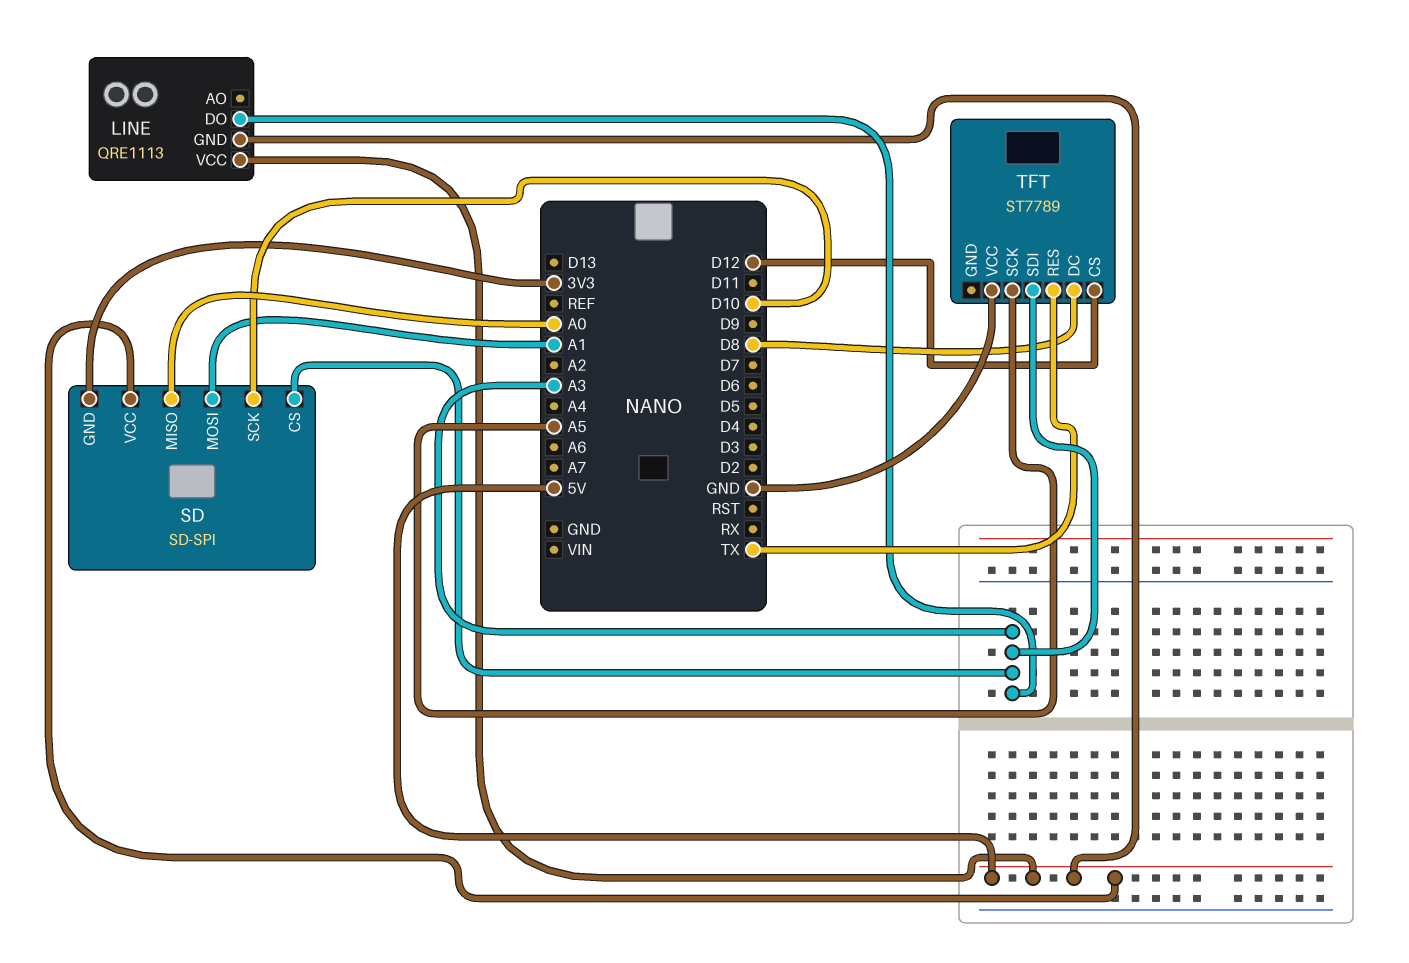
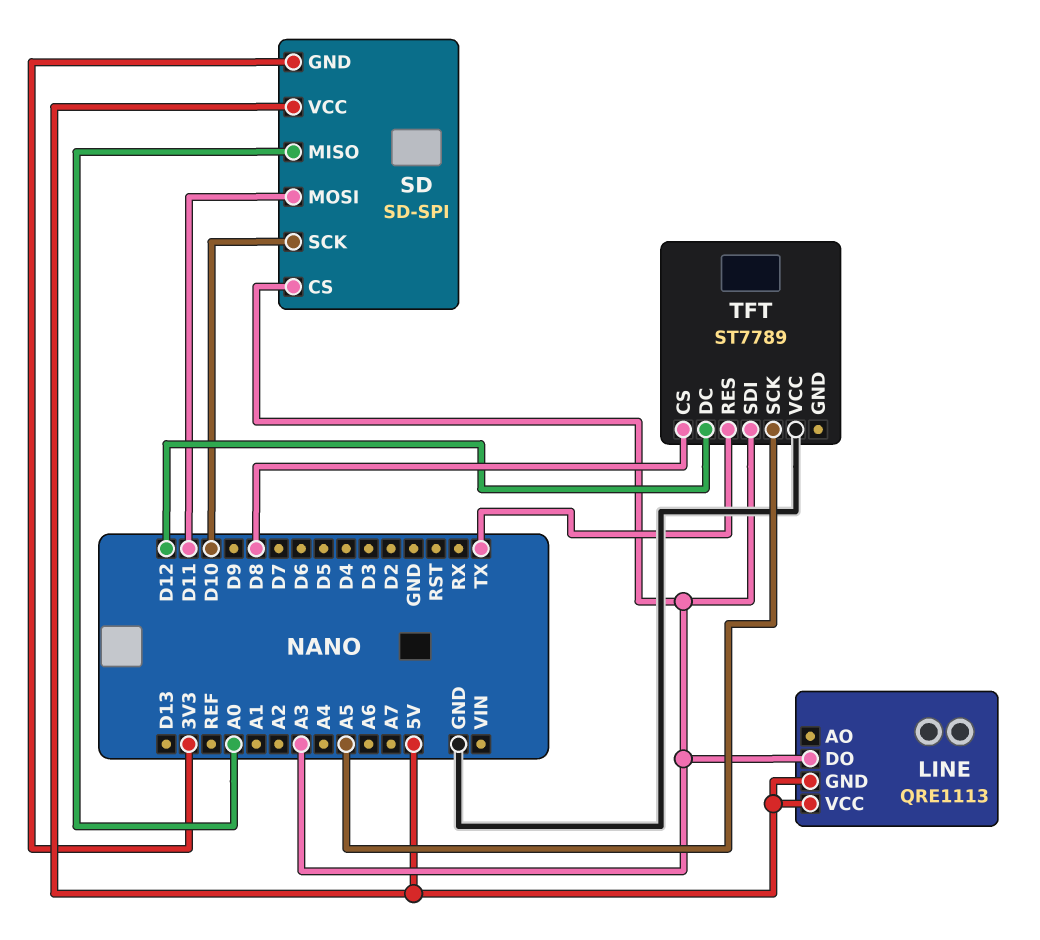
SD pin MOSI: A1 -> D11
TFT pin CS: D12 -> D8
TFT pin DC: D8 -> D12

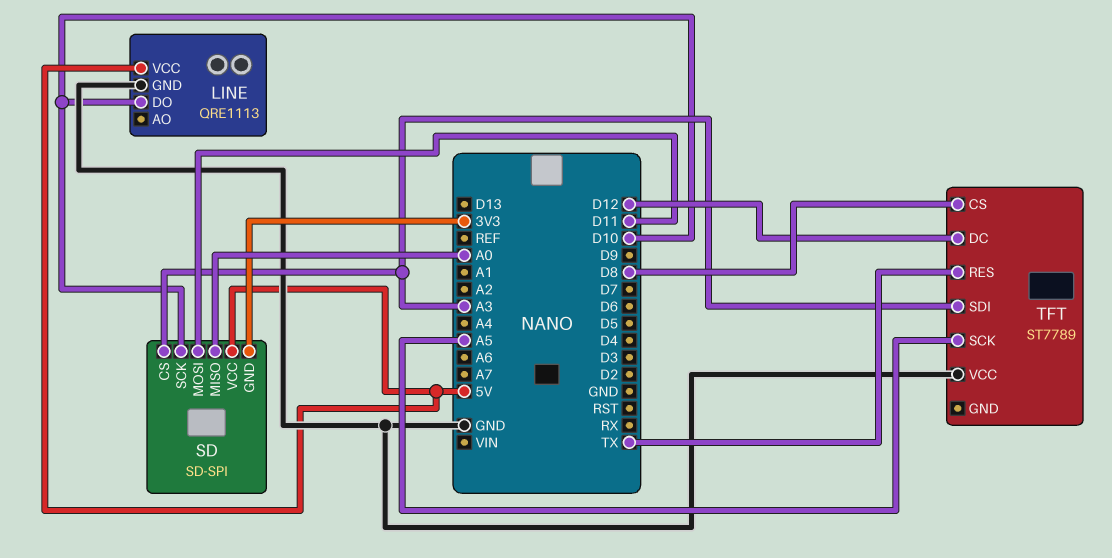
LINE pin DO: A3 -> D10
LINE pin GND: 5V -> GND

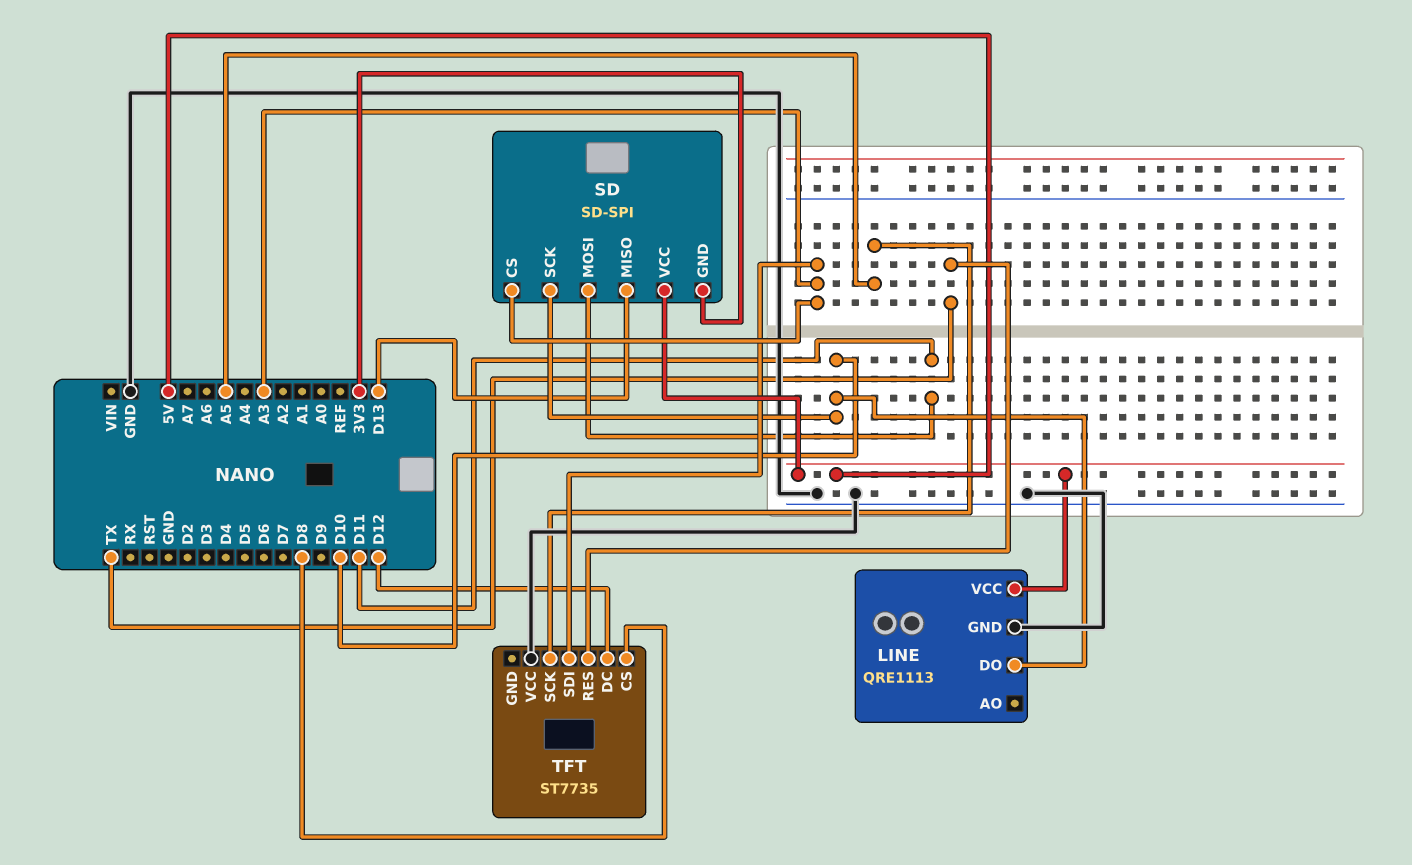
SD pin MISO: A0 -> D13
TFT: ST7789 -> ST7735

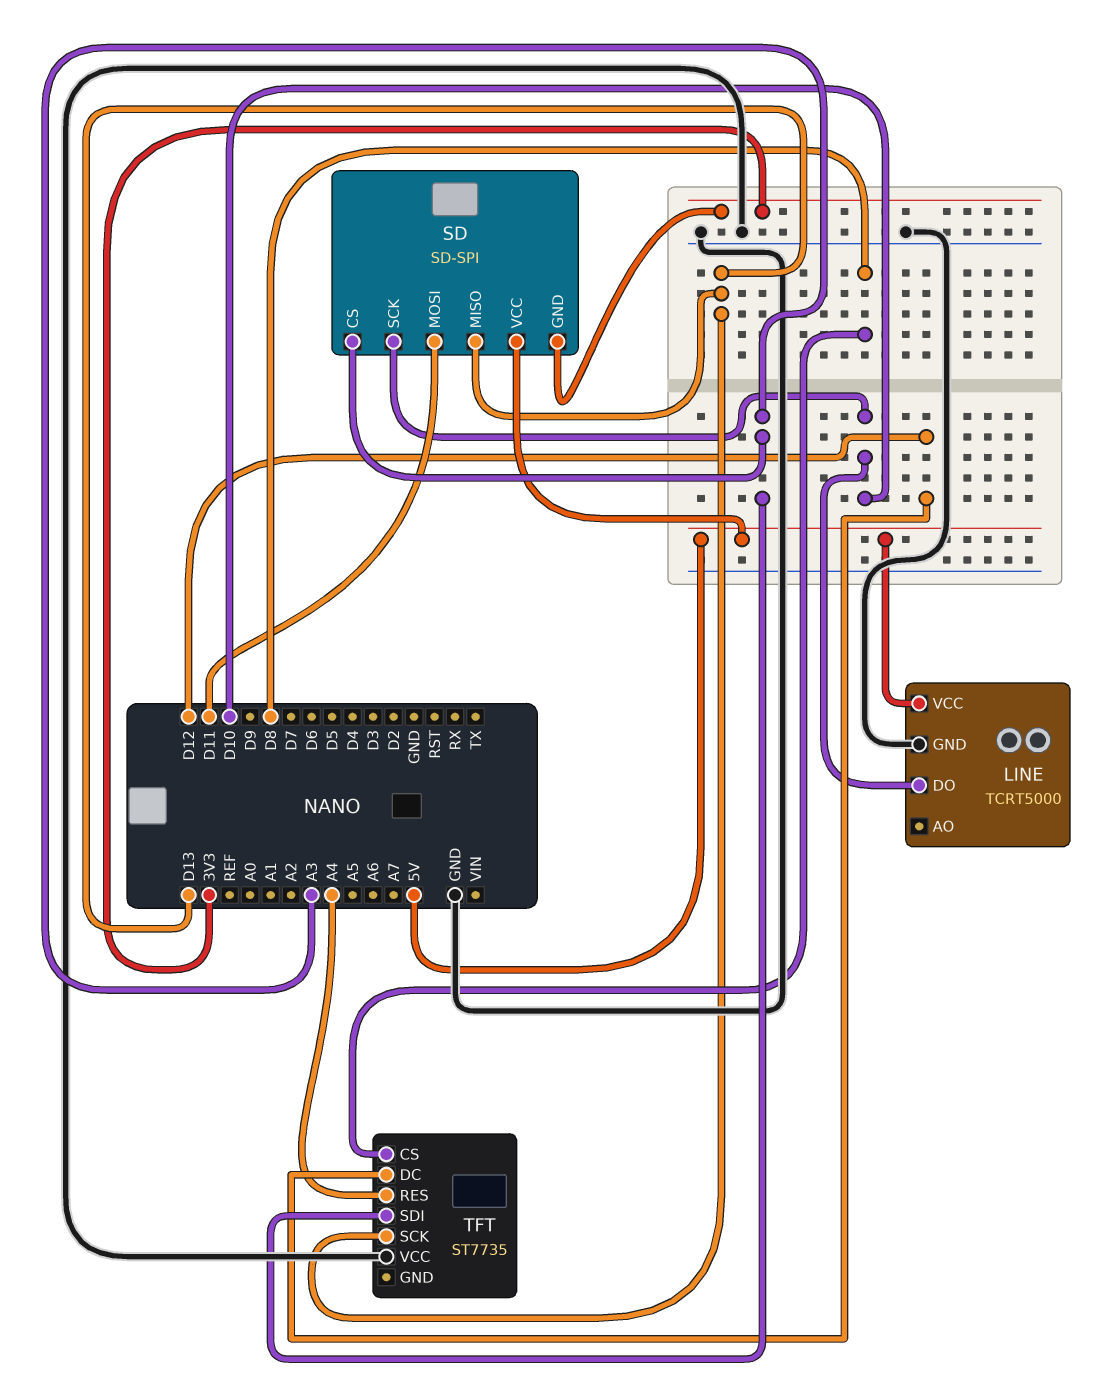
LINE: QRE1113 -> TCRT5000
TFT pin RES: TX -> A4
TFT pin SCK: A5 -> D13

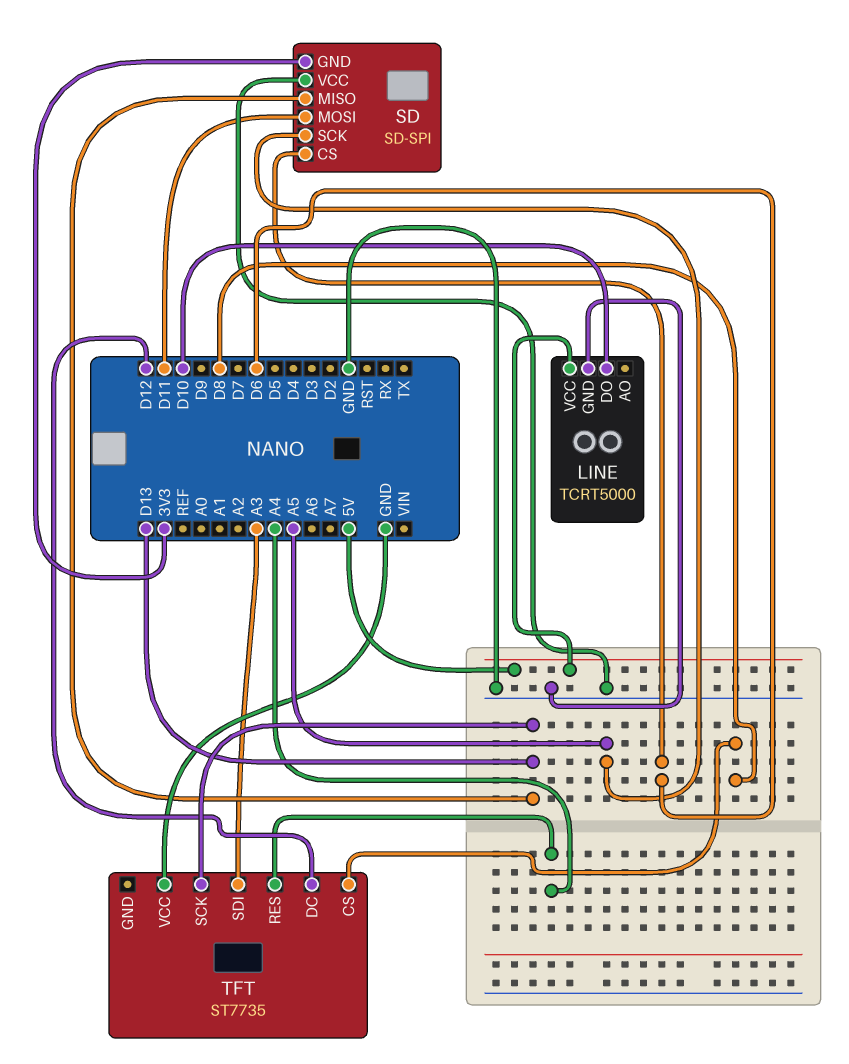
SD pin CS: A3 -> D6
SD pin SCK: D10 -> A5
SD pin VCC: 5V -> GND

